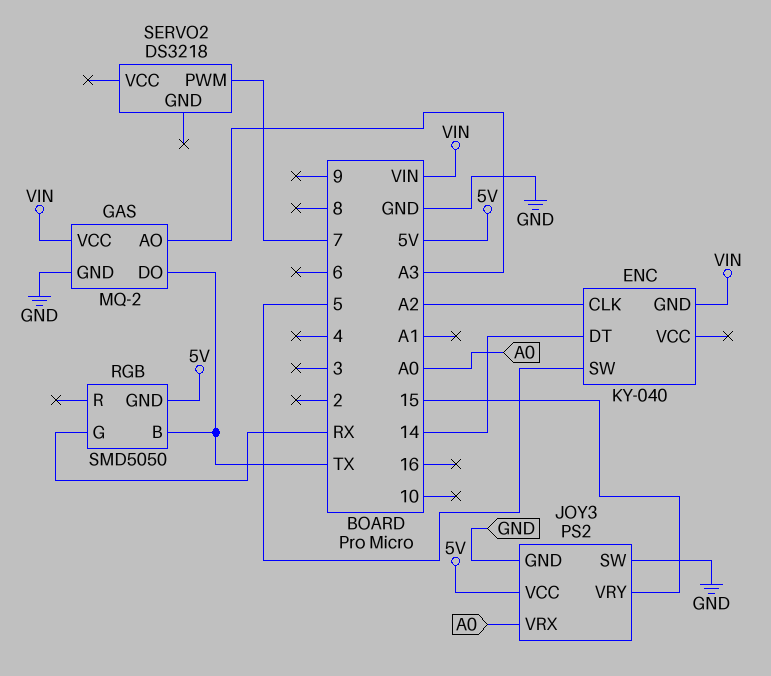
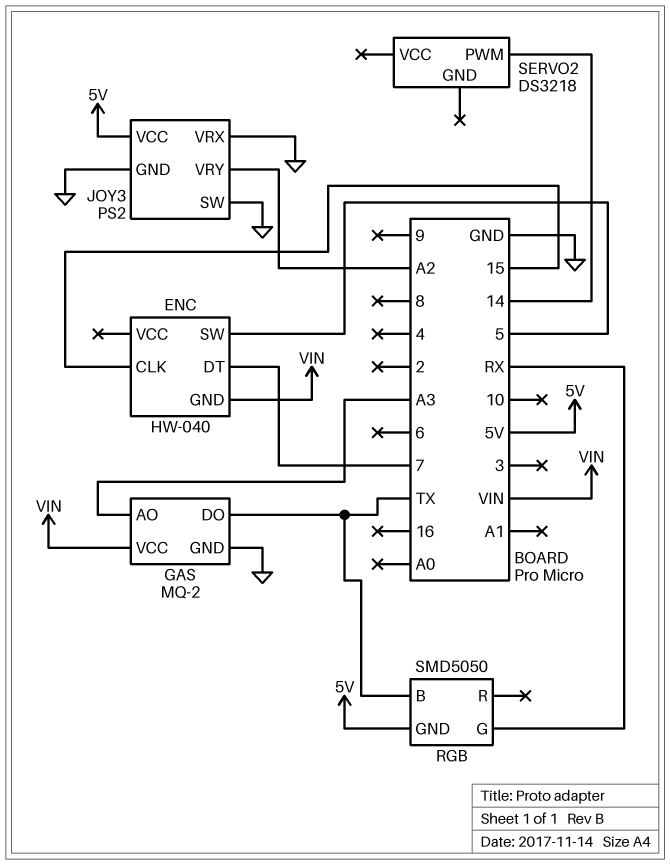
ENC: KY-040 -> HW-040
ENC pin CLK: A2 -> 15
ENC pin DT: 14 -> 7
JOY3 pin VRX: A0 -> GND
JOY3 pin VRY: 15 -> A2
SERVO2 pin PWM: 7 -> 14

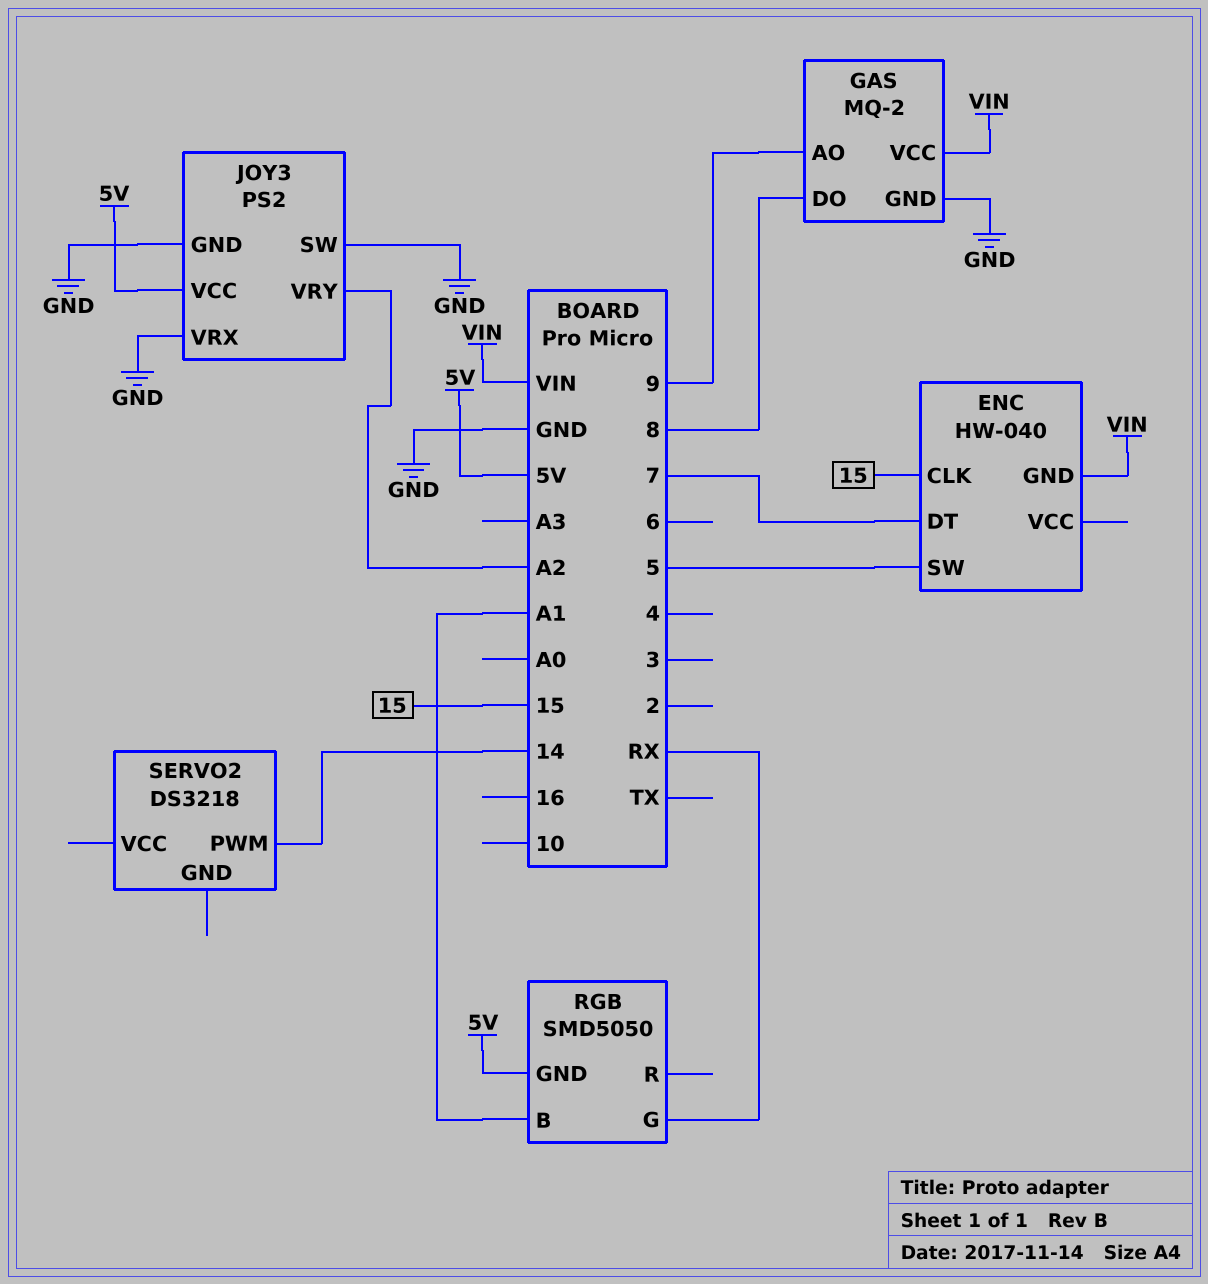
GAS pin AO: A3 -> 9
GAS pin DO: TX -> 8
RGB pin B: TX -> A1

